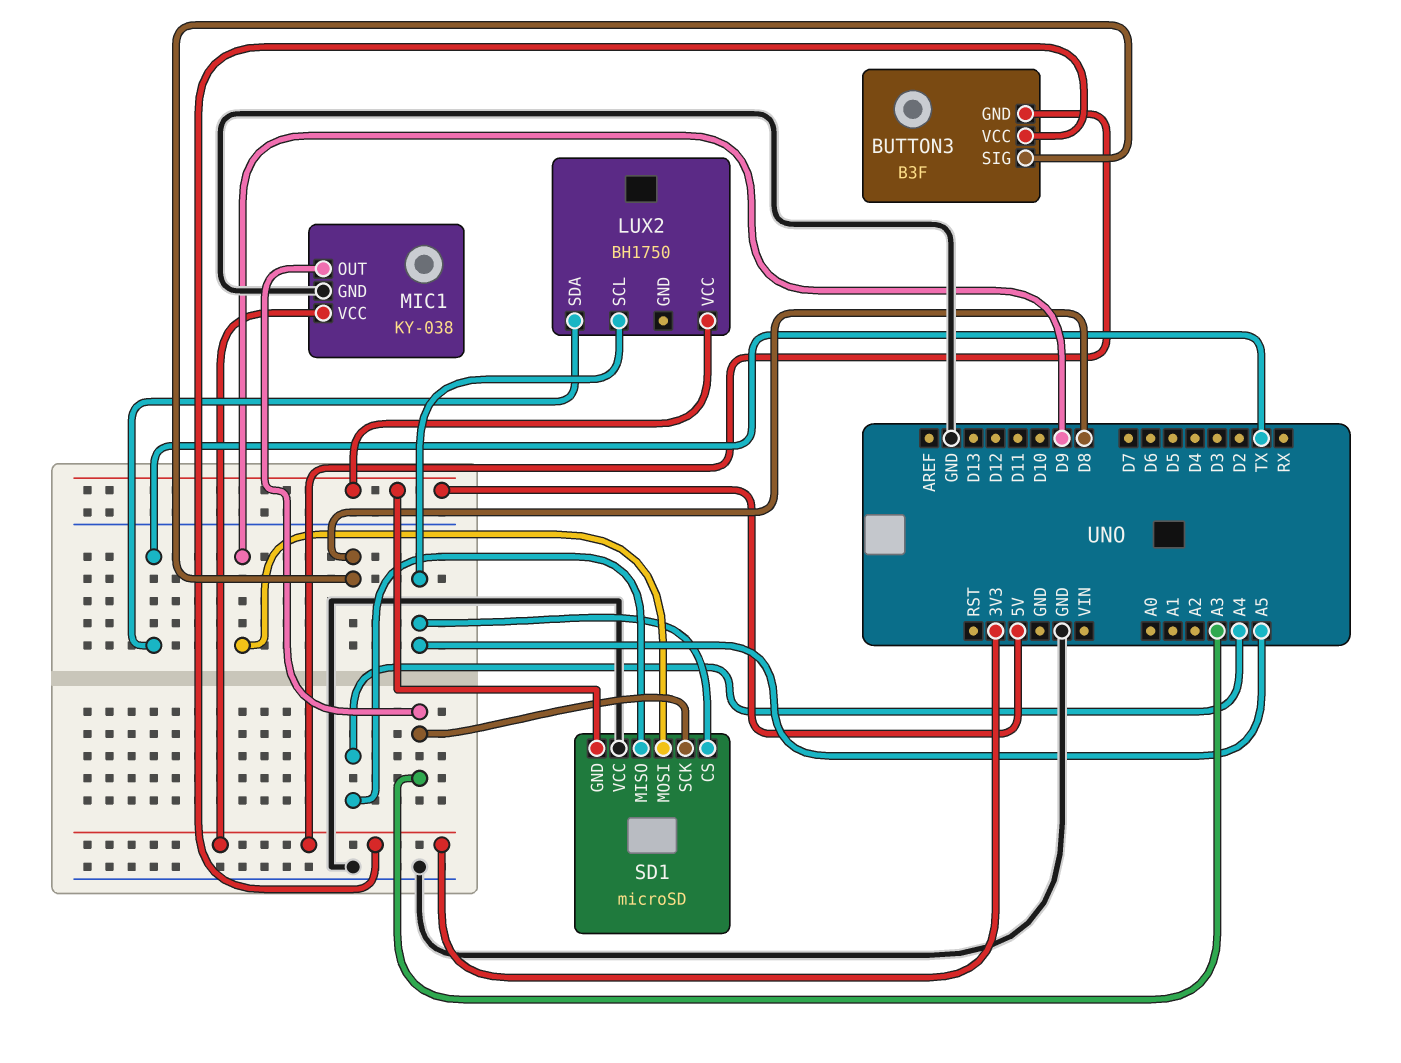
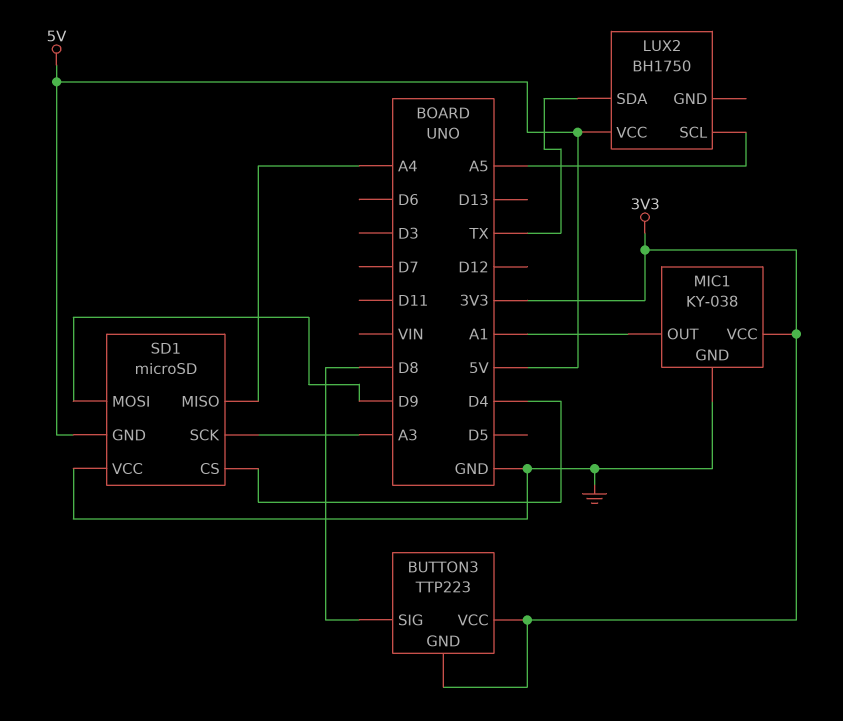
BUTTON3: B3F -> TTP223
MIC1 pin OUT: A3 -> A1
SD1 pin CS: A5 -> D4

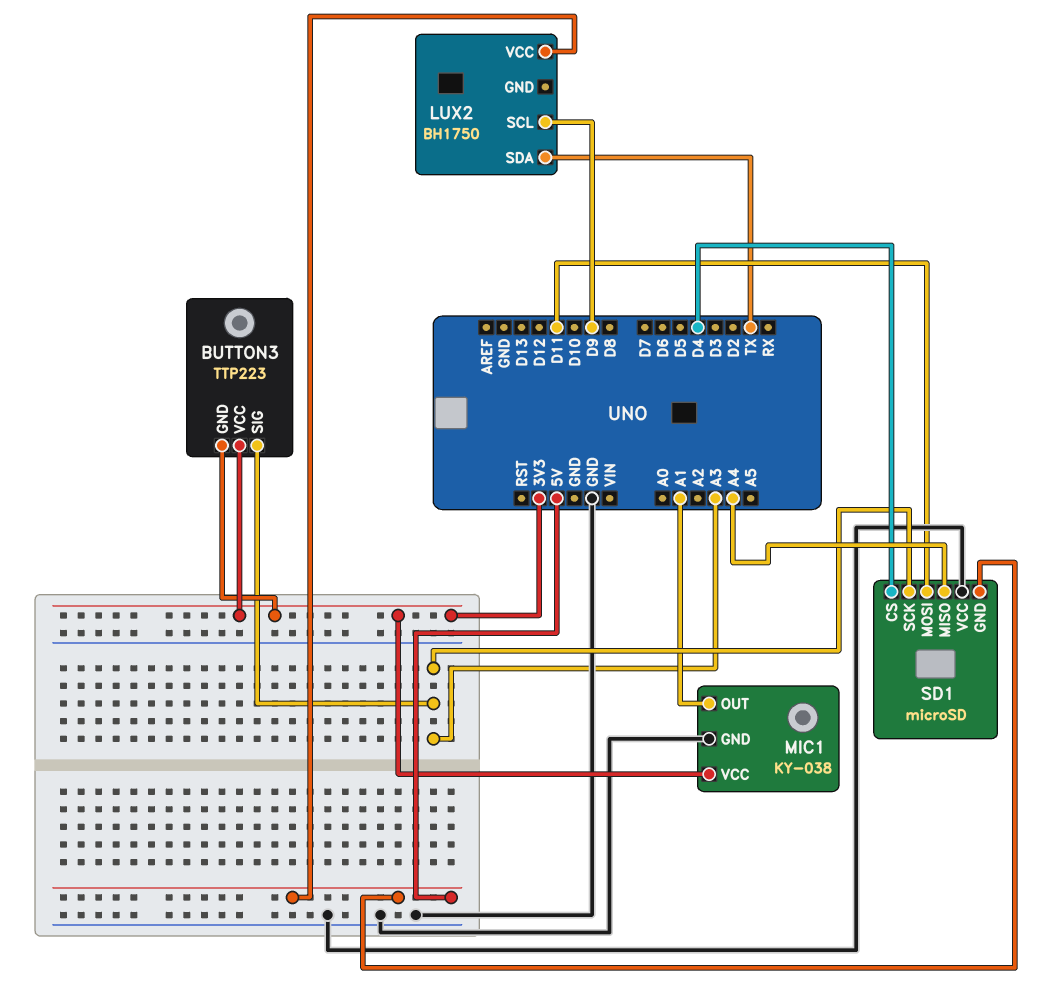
BUTTON3 pin SIG: D8 -> A3
LUX2 pin SCL: A5 -> D9
SD1 pin MOSI: D9 -> D11

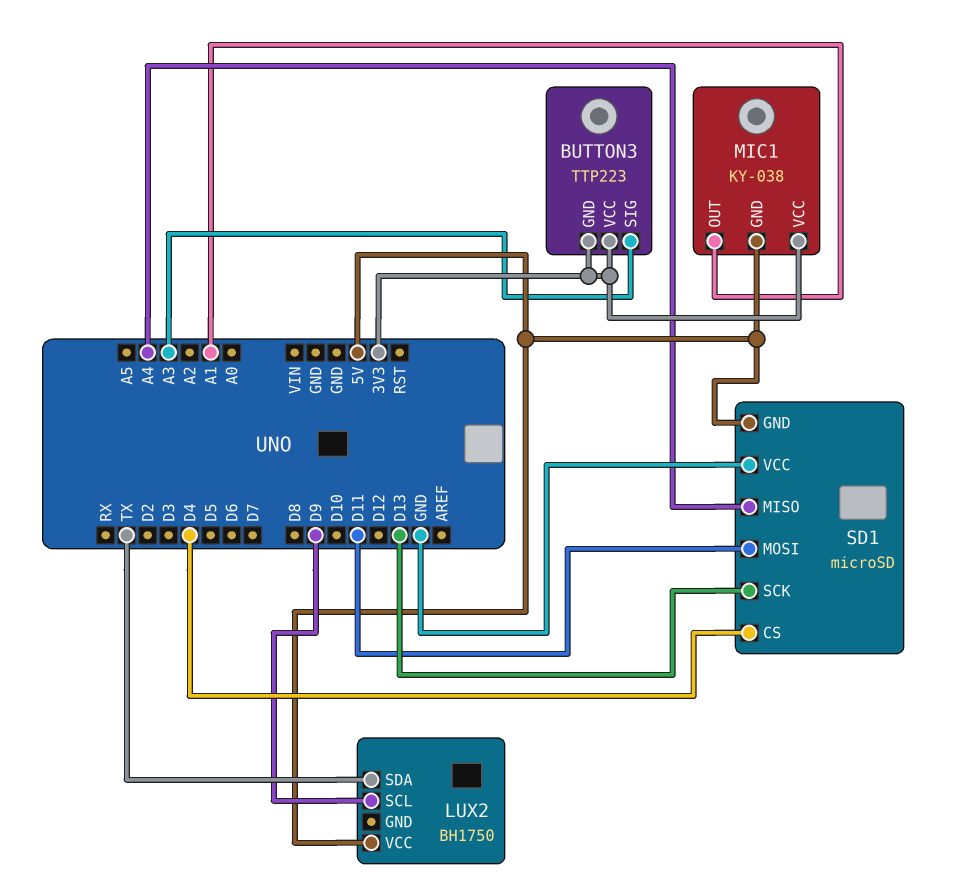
MIC1 pin GND: GND -> 5V
SD1 pin SCK: A3 -> D13

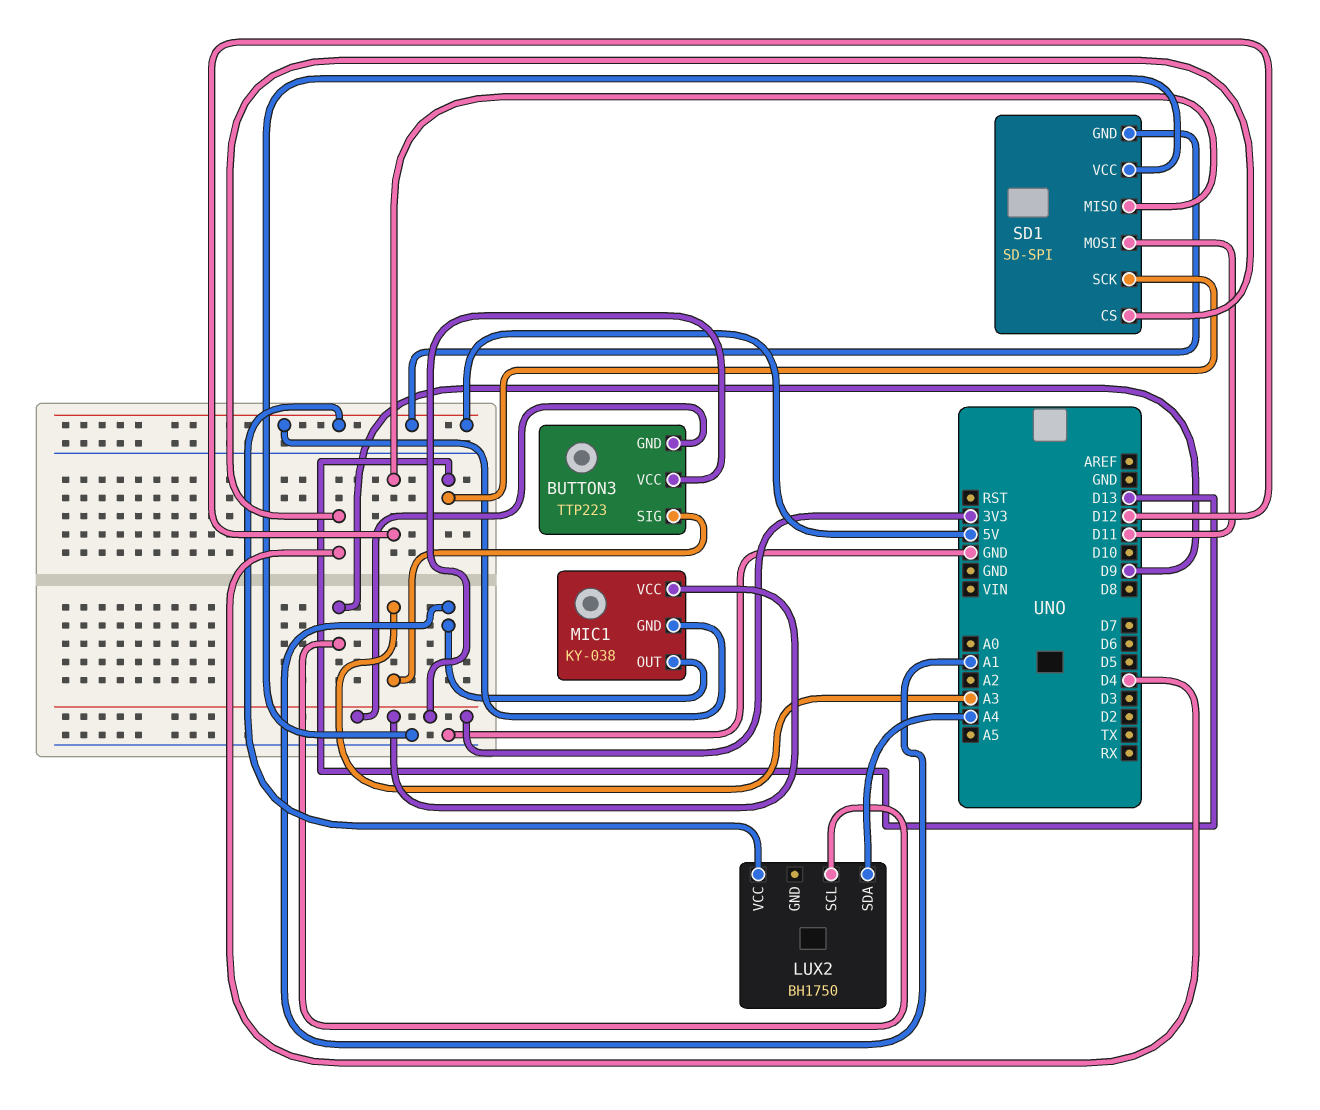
LUX2 pin SDA: TX -> A4
SD1: microSD -> SD-SPI
SD1 pin MISO: A4 -> D12

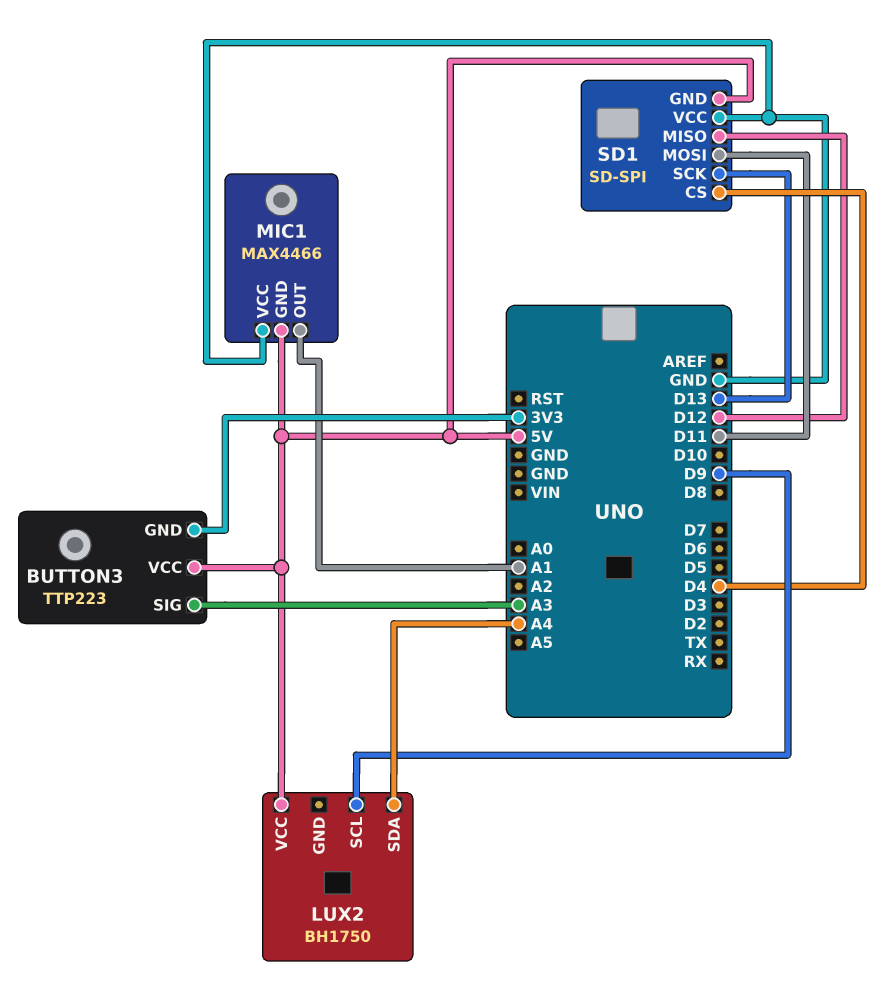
BUTTON3 pin VCC: 3V3 -> 5V
MIC1: KY-038 -> MAX4466
MIC1 pin VCC: 3V3 -> GND

